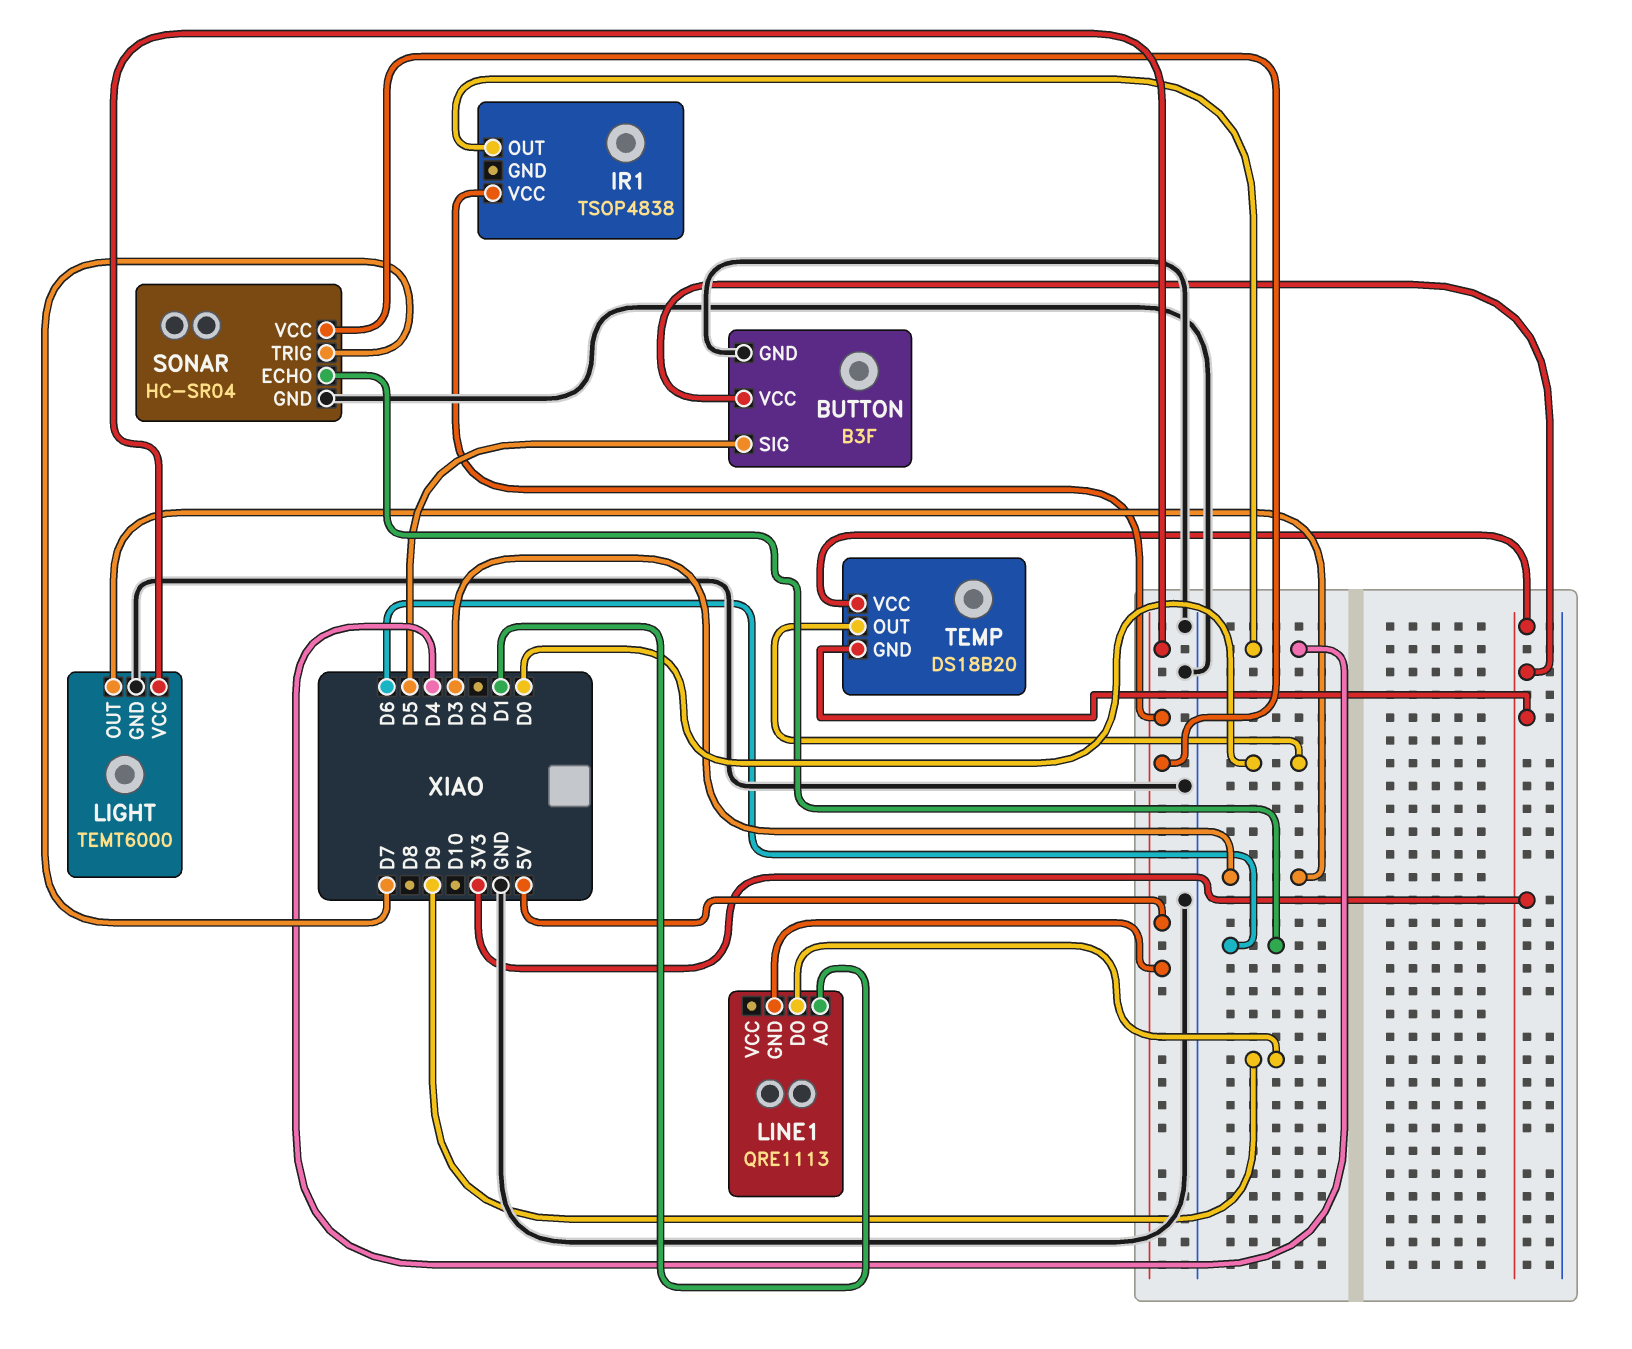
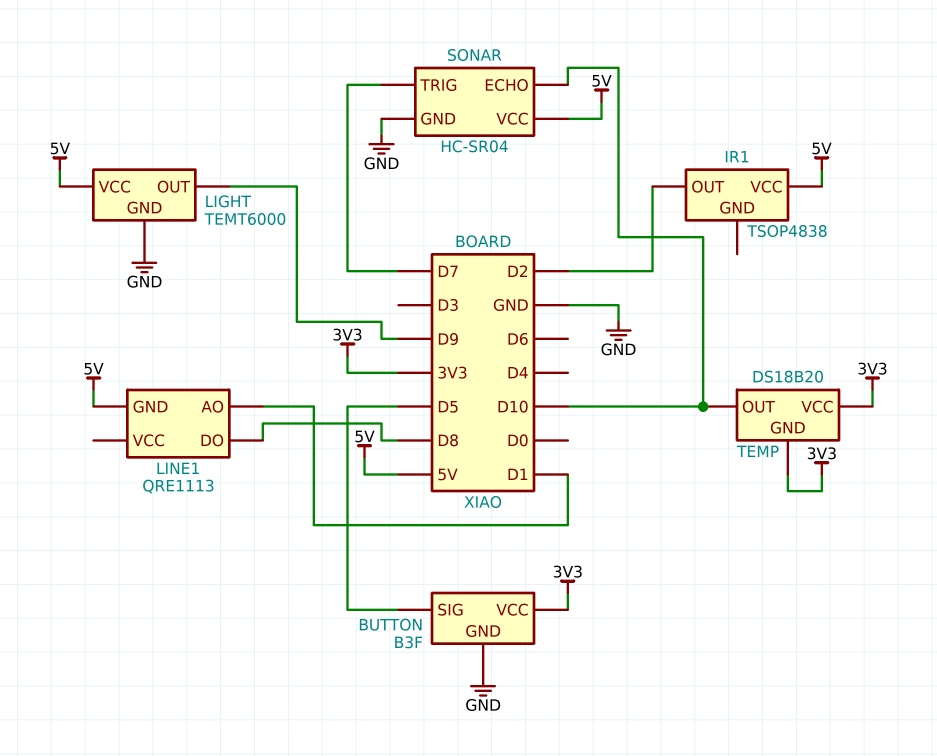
IR1 pin OUT: D4 -> D2
LIGHT pin OUT: D3 -> D9
LINE1 pin DO: D9 -> D8
SONAR pin ECHO: D6 -> D10
TEMP pin OUT: D0 -> D10

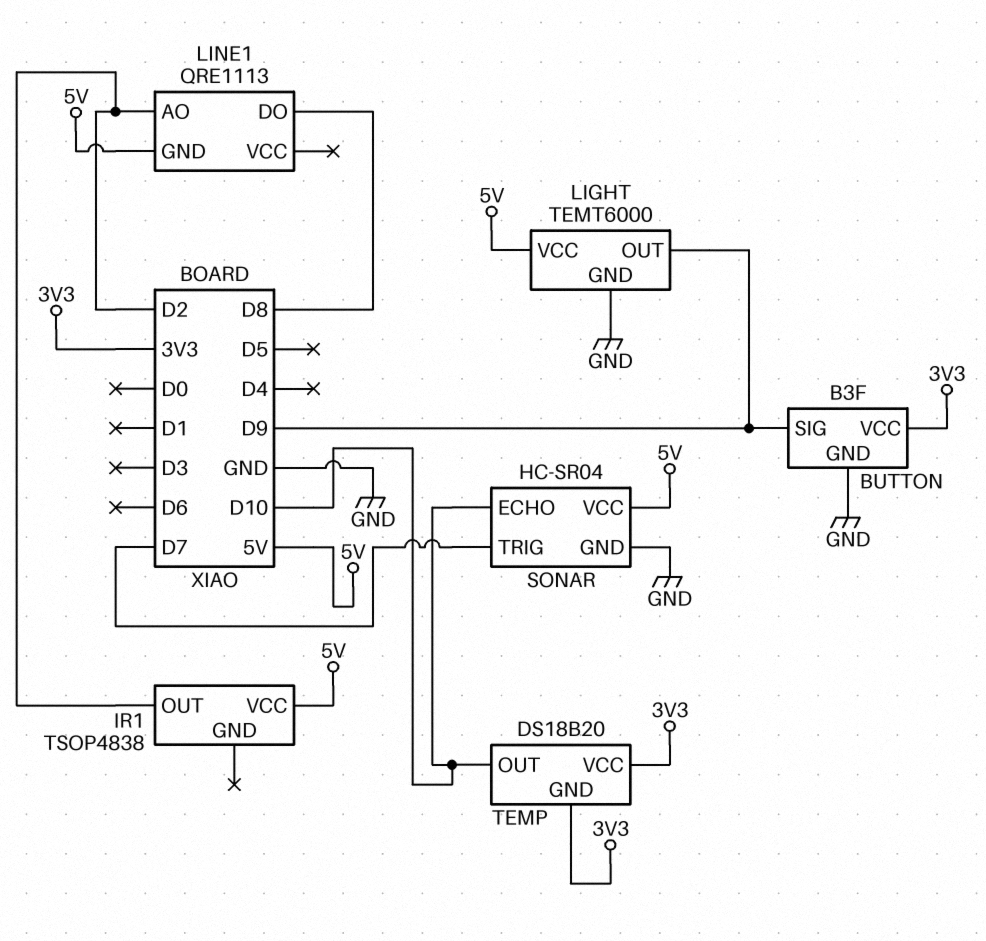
BUTTON pin SIG: D5 -> D9
LINE1 pin AO: D1 -> D2

